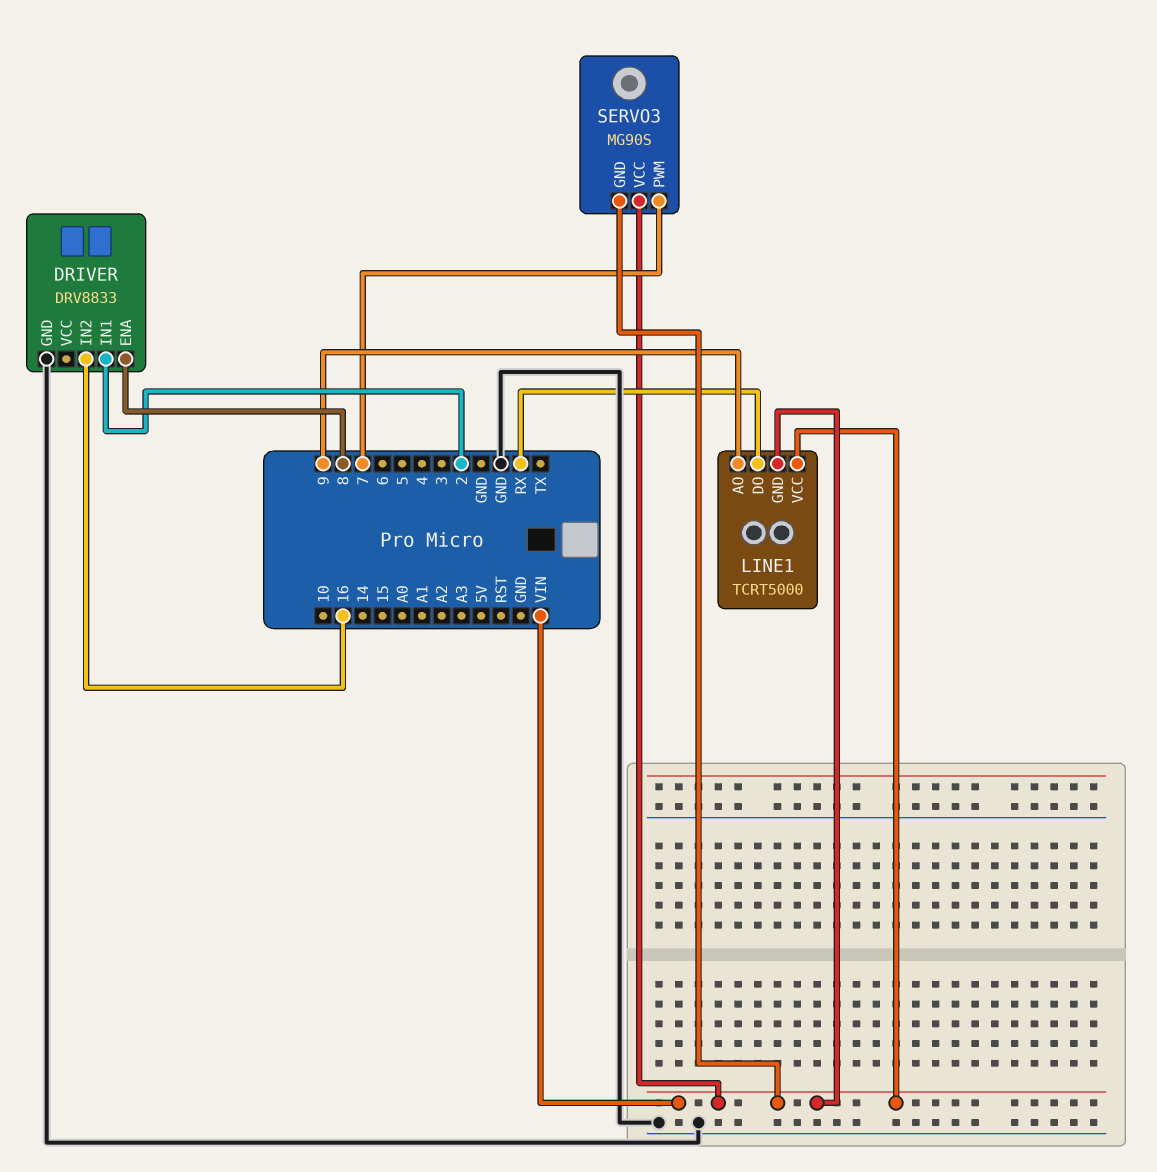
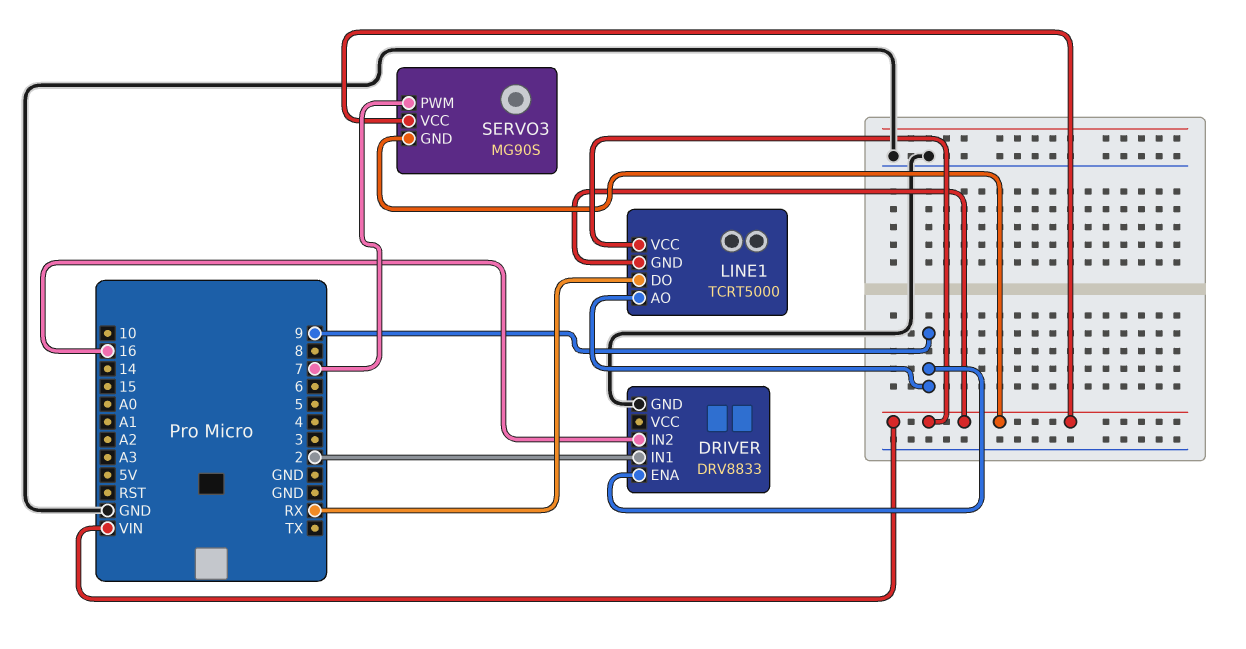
DRIVER pin ENA: 8 -> 9

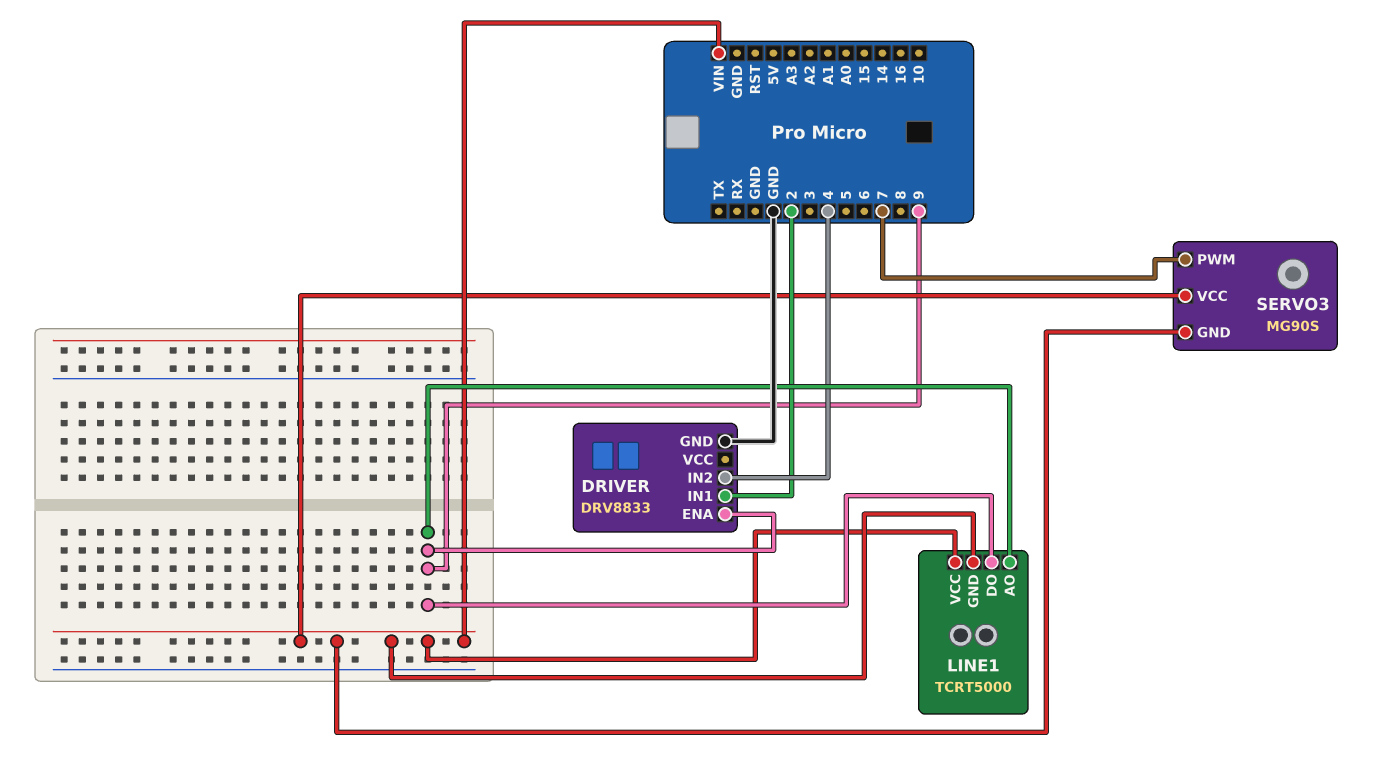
DRIVER pin IN2: 16 -> 4
LINE1 pin DO: RX -> 9

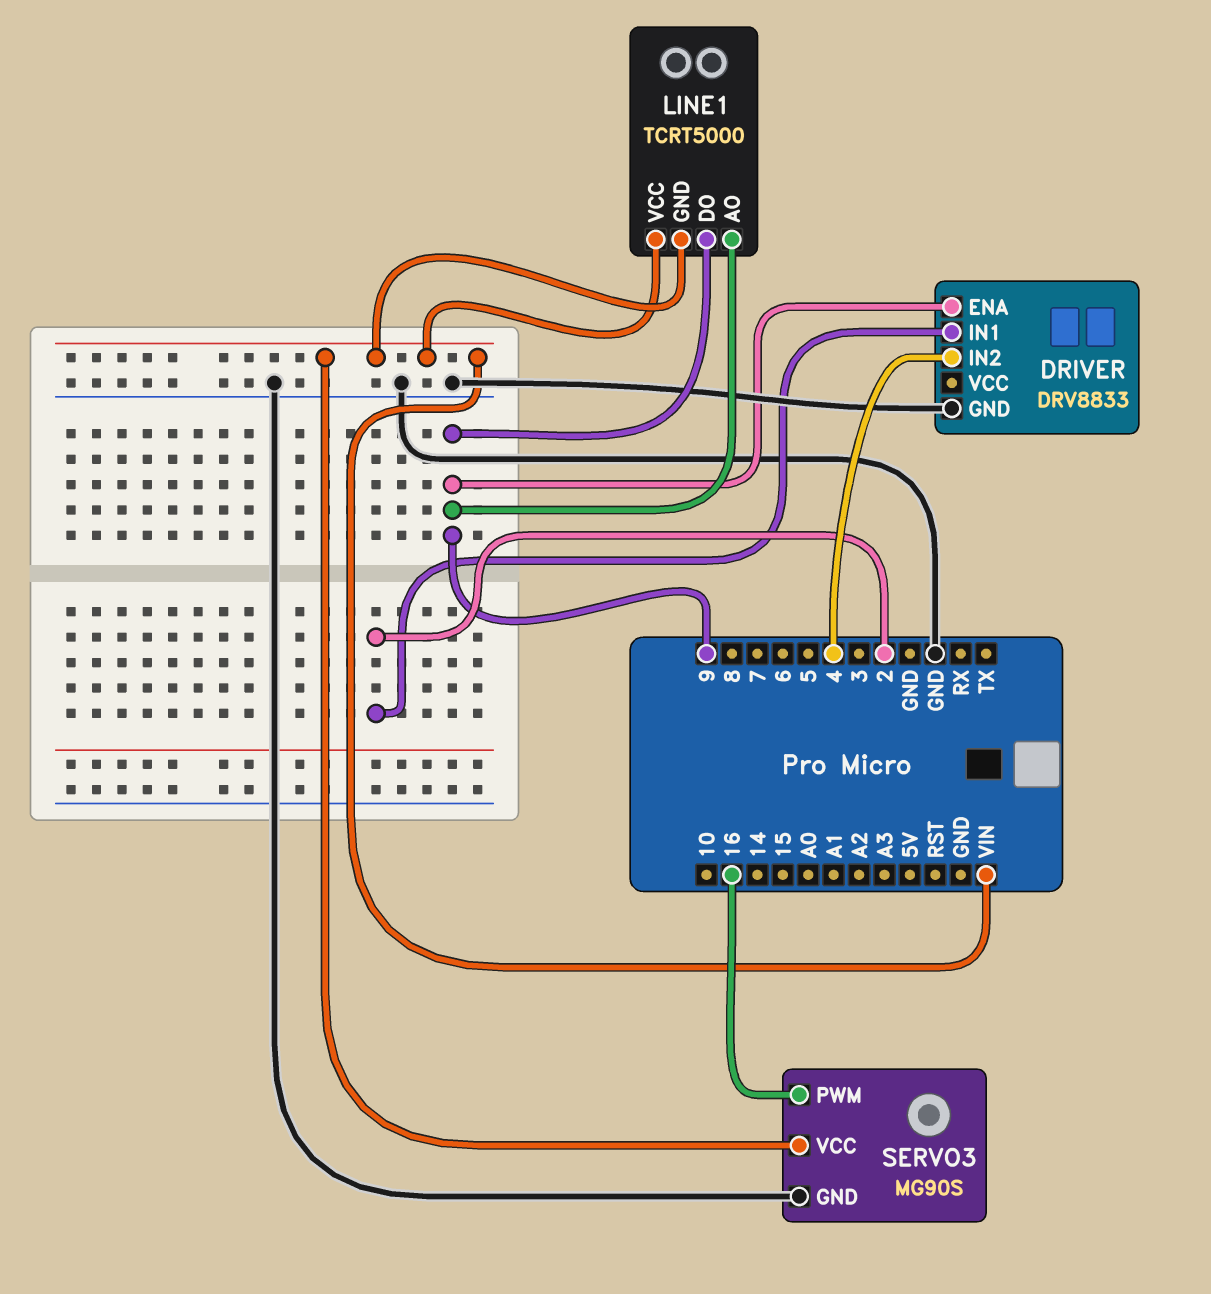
SERVO3 pin GND: VIN -> GND
SERVO3 pin PWM: 7 -> 16

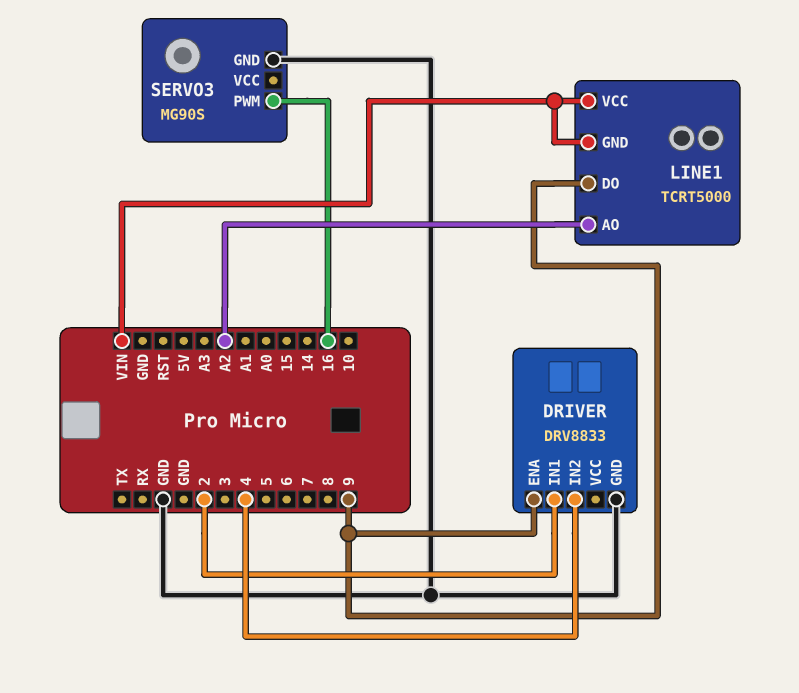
LINE1 pin AO: 9 -> A2
SERVO3 pin VCC: VIN -> none

